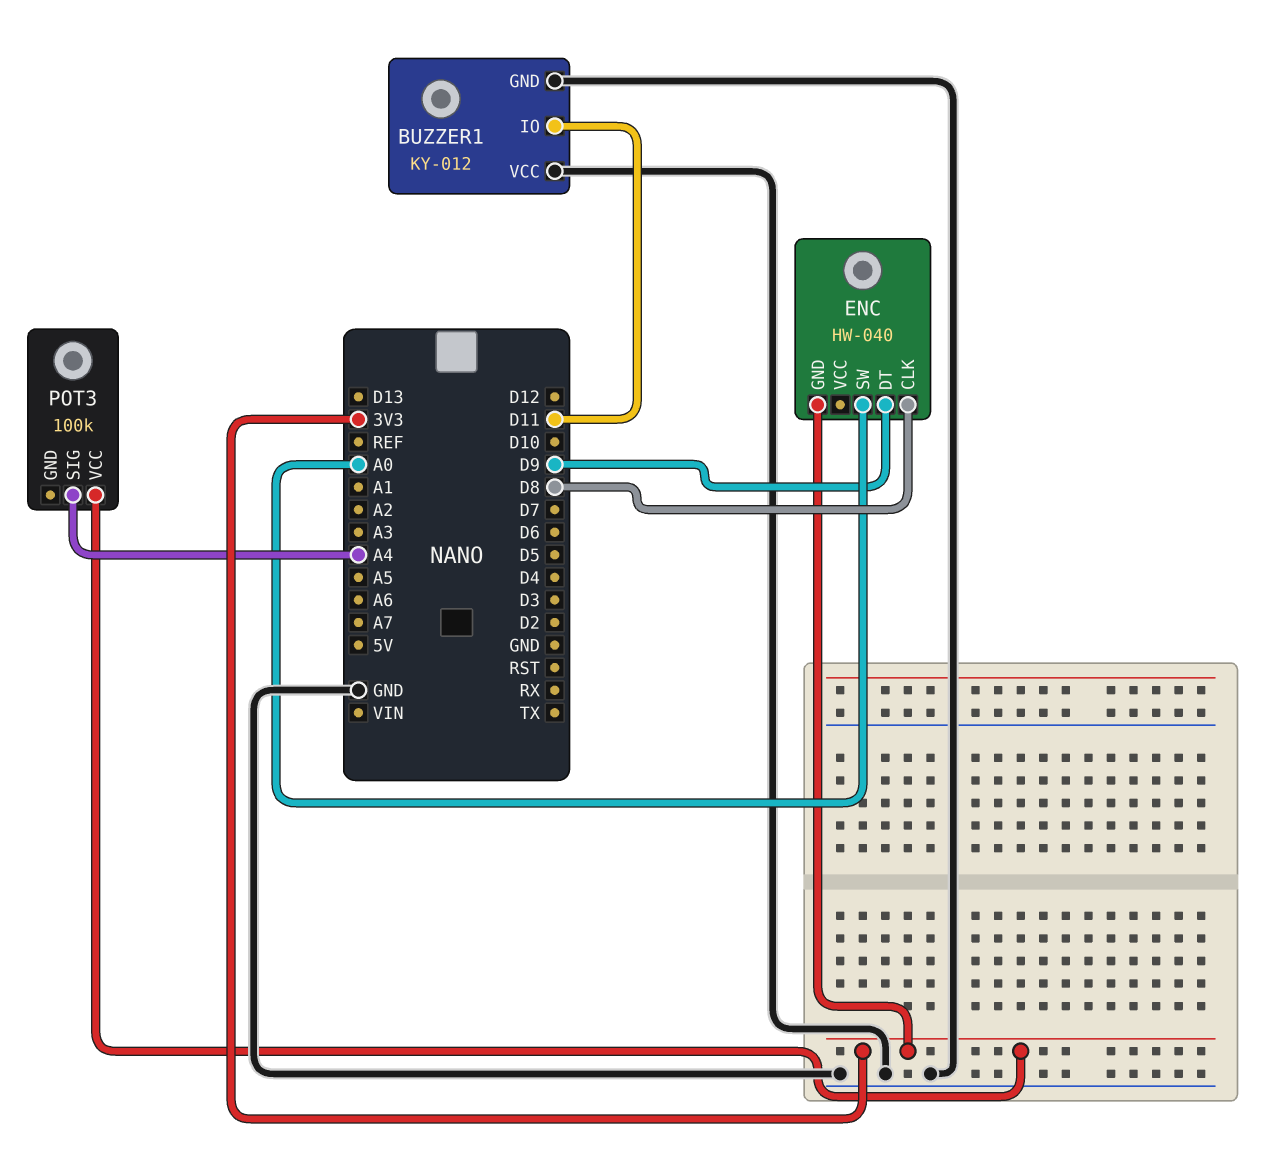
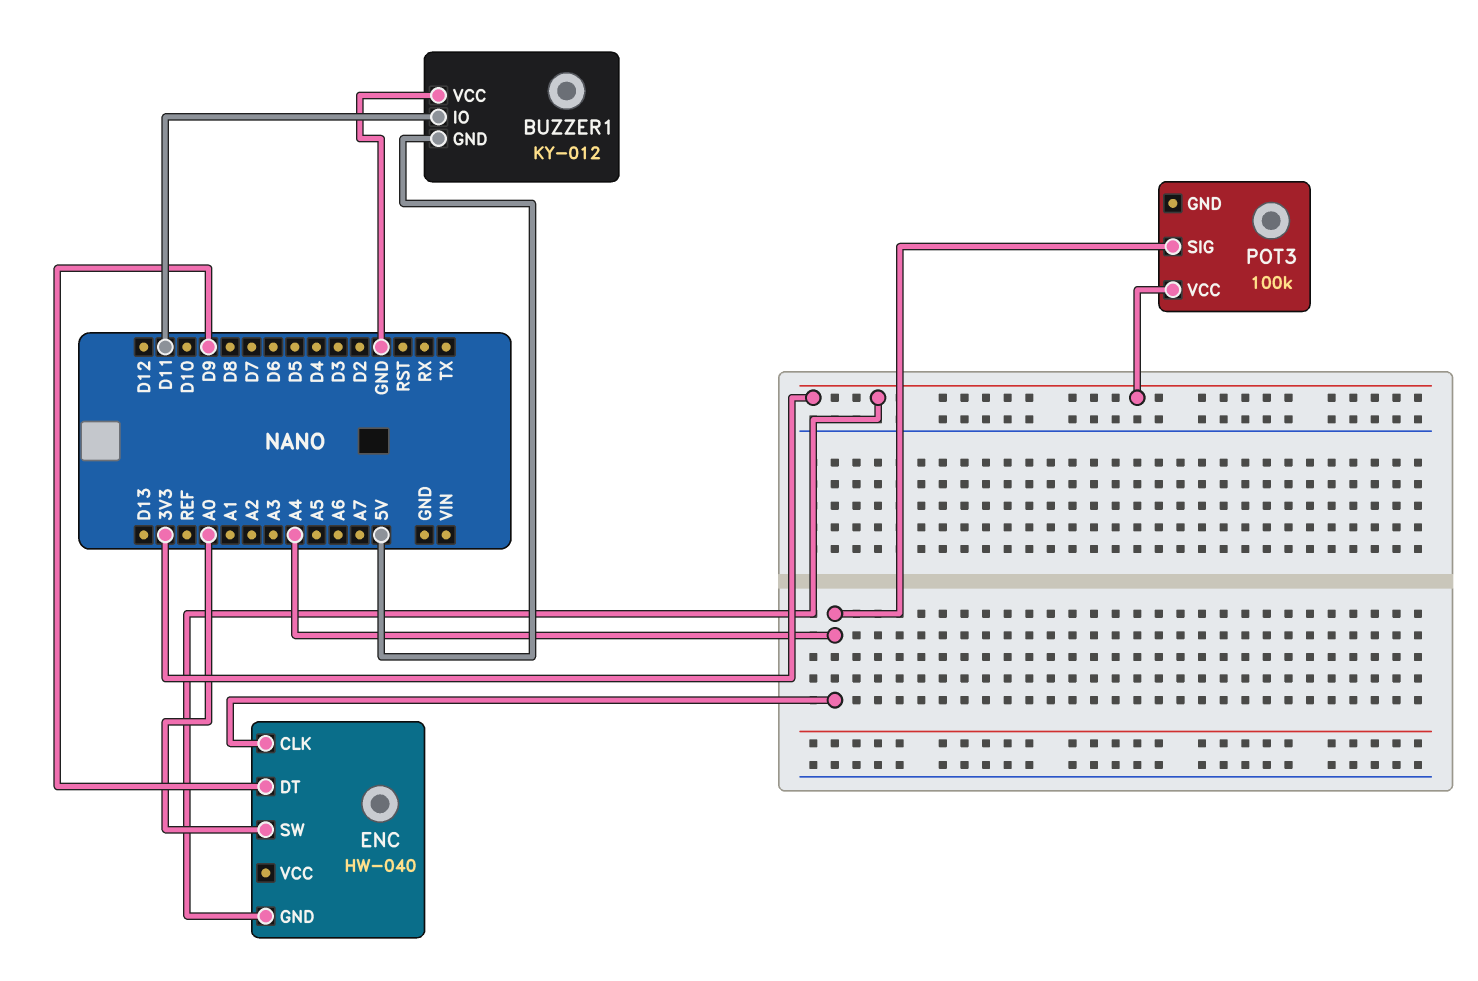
BUZZER1 pin GND: GND -> 5V
ENC pin CLK: D8 -> A4

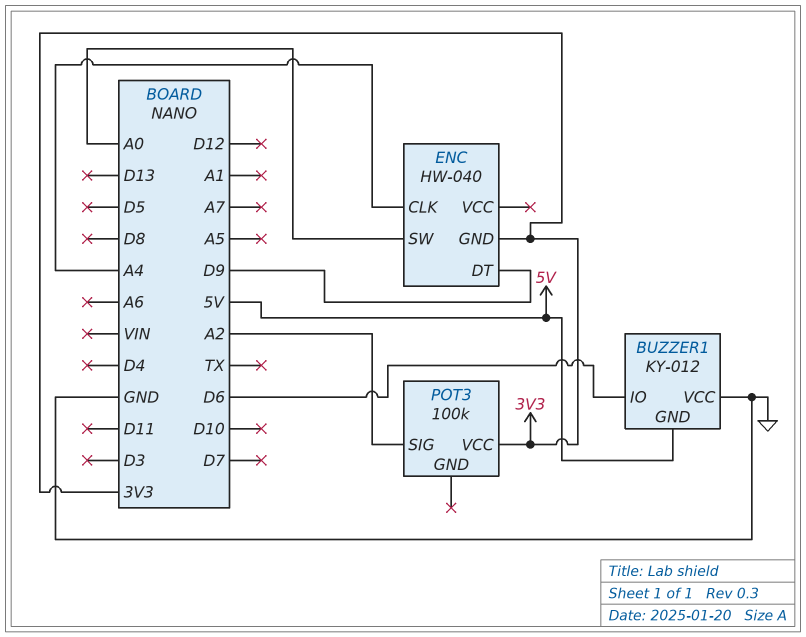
BUZZER1 pin IO: D11 -> D6
POT3 pin SIG: A4 -> A2

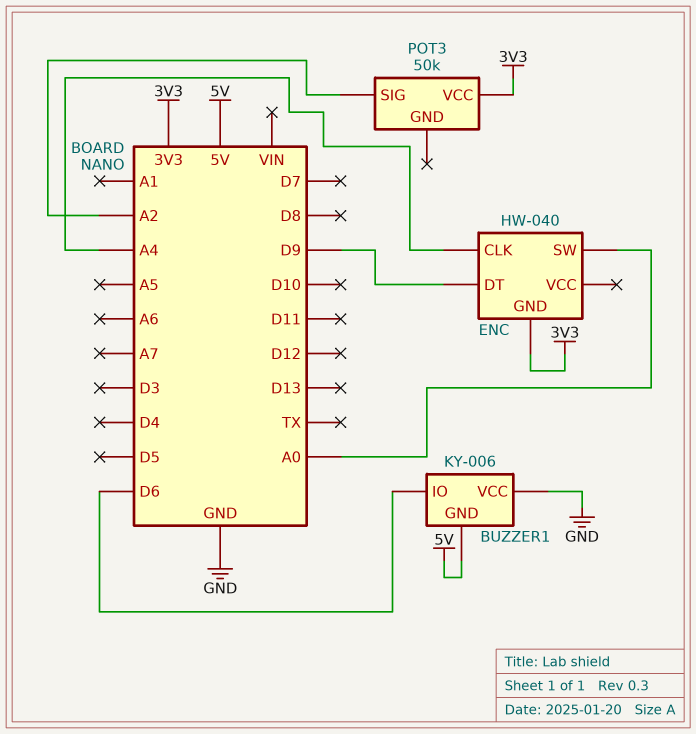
BUZZER1: KY-012 -> KY-006
POT3: 100k -> 50k

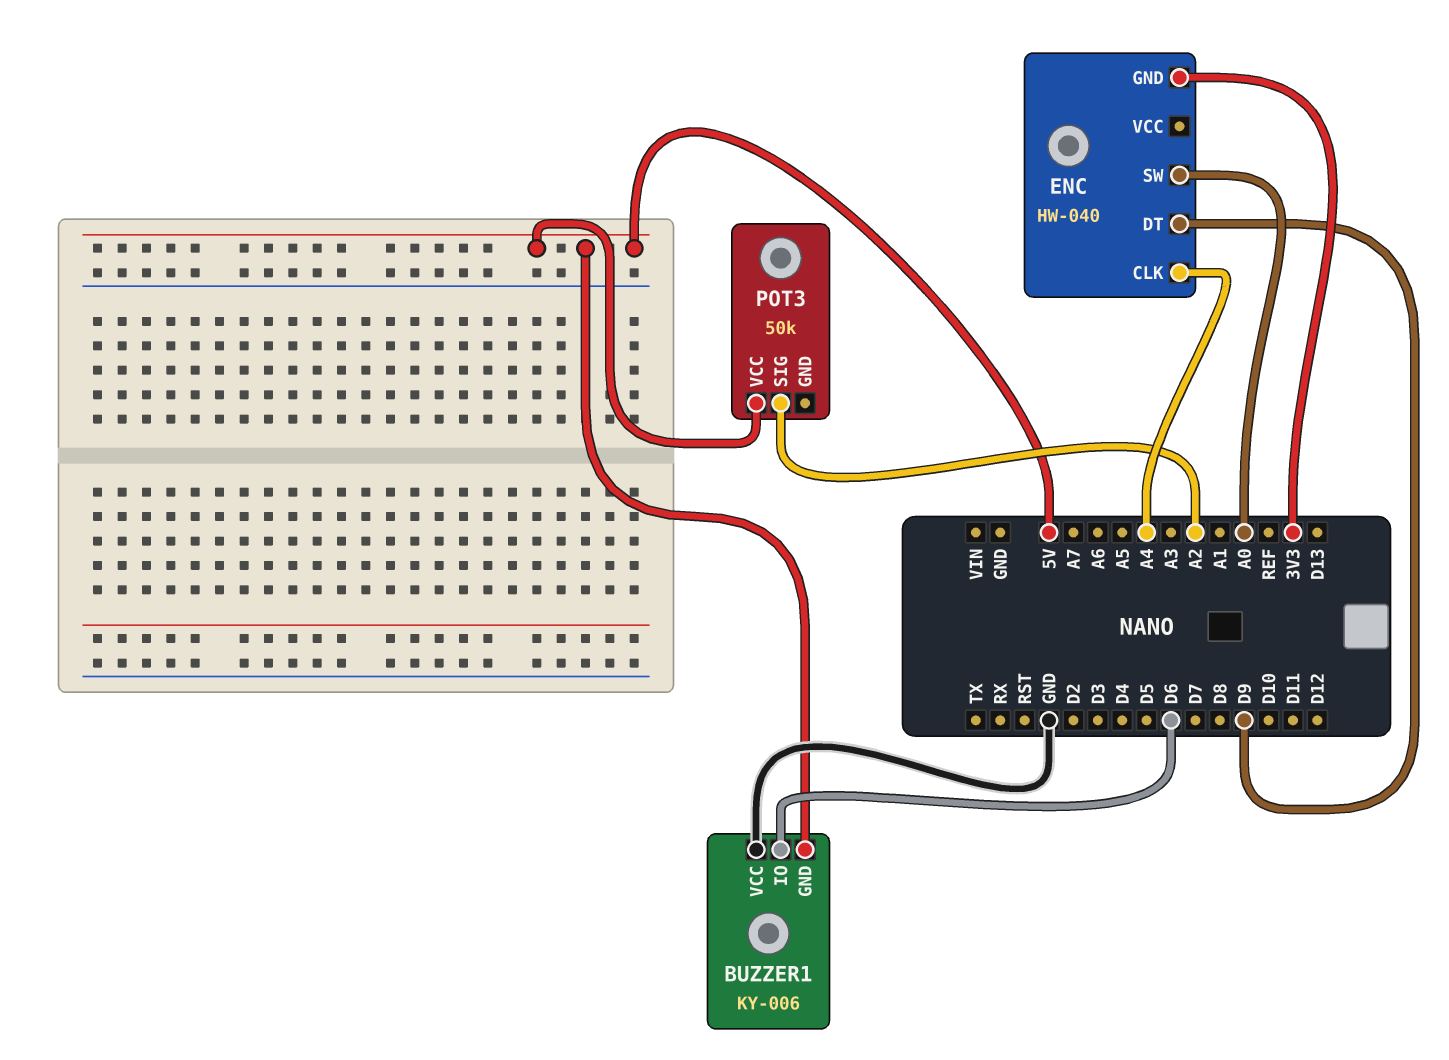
POT3 pin VCC: 3V3 -> 5V

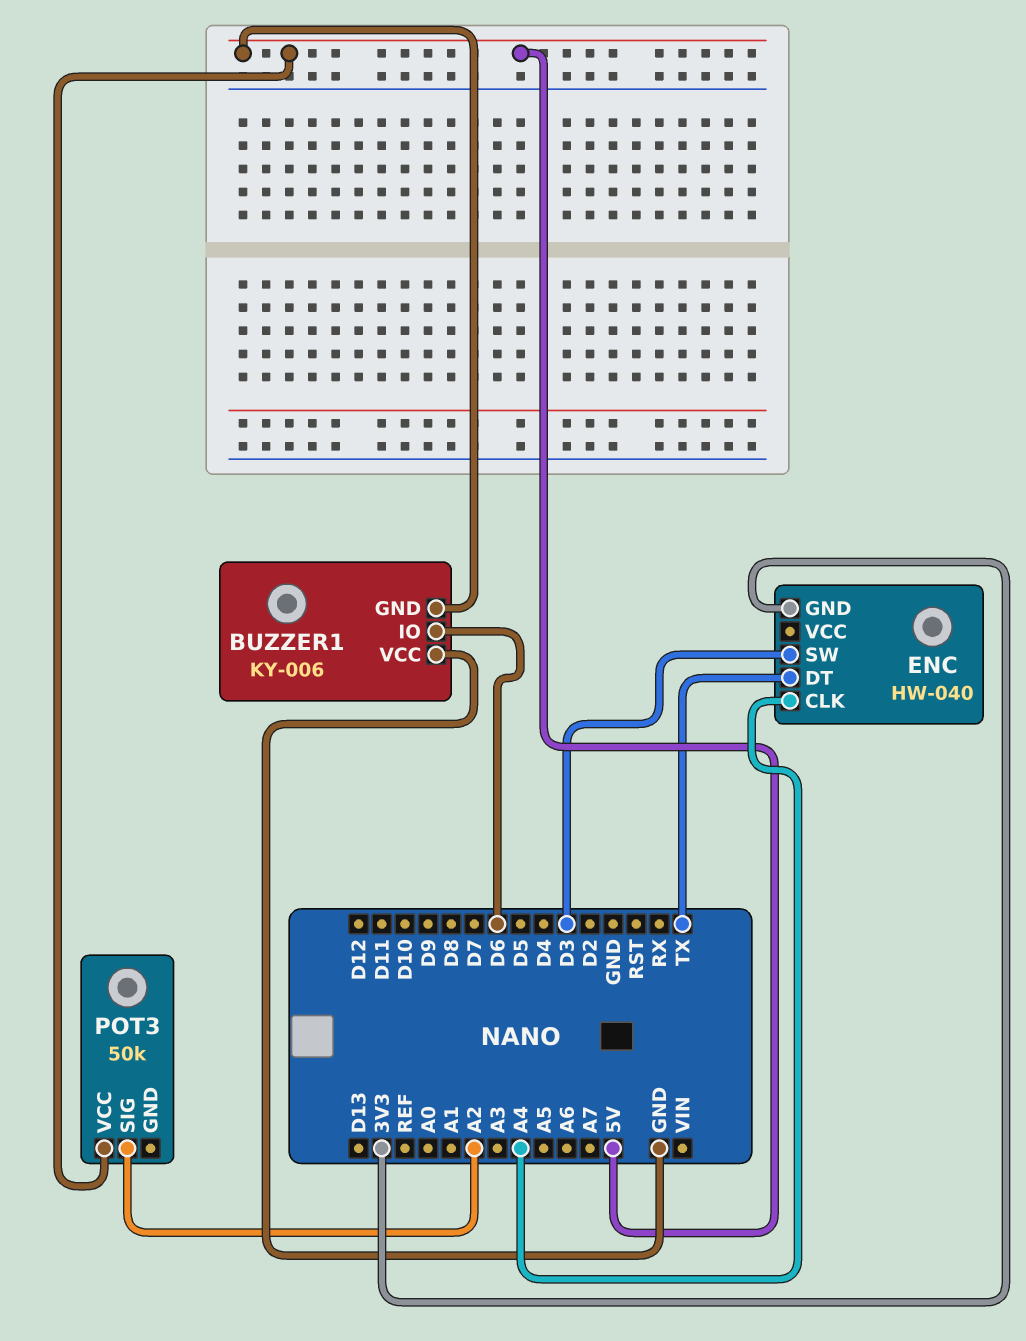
ENC pin DT: D9 -> TX
ENC pin SW: A0 -> D3

